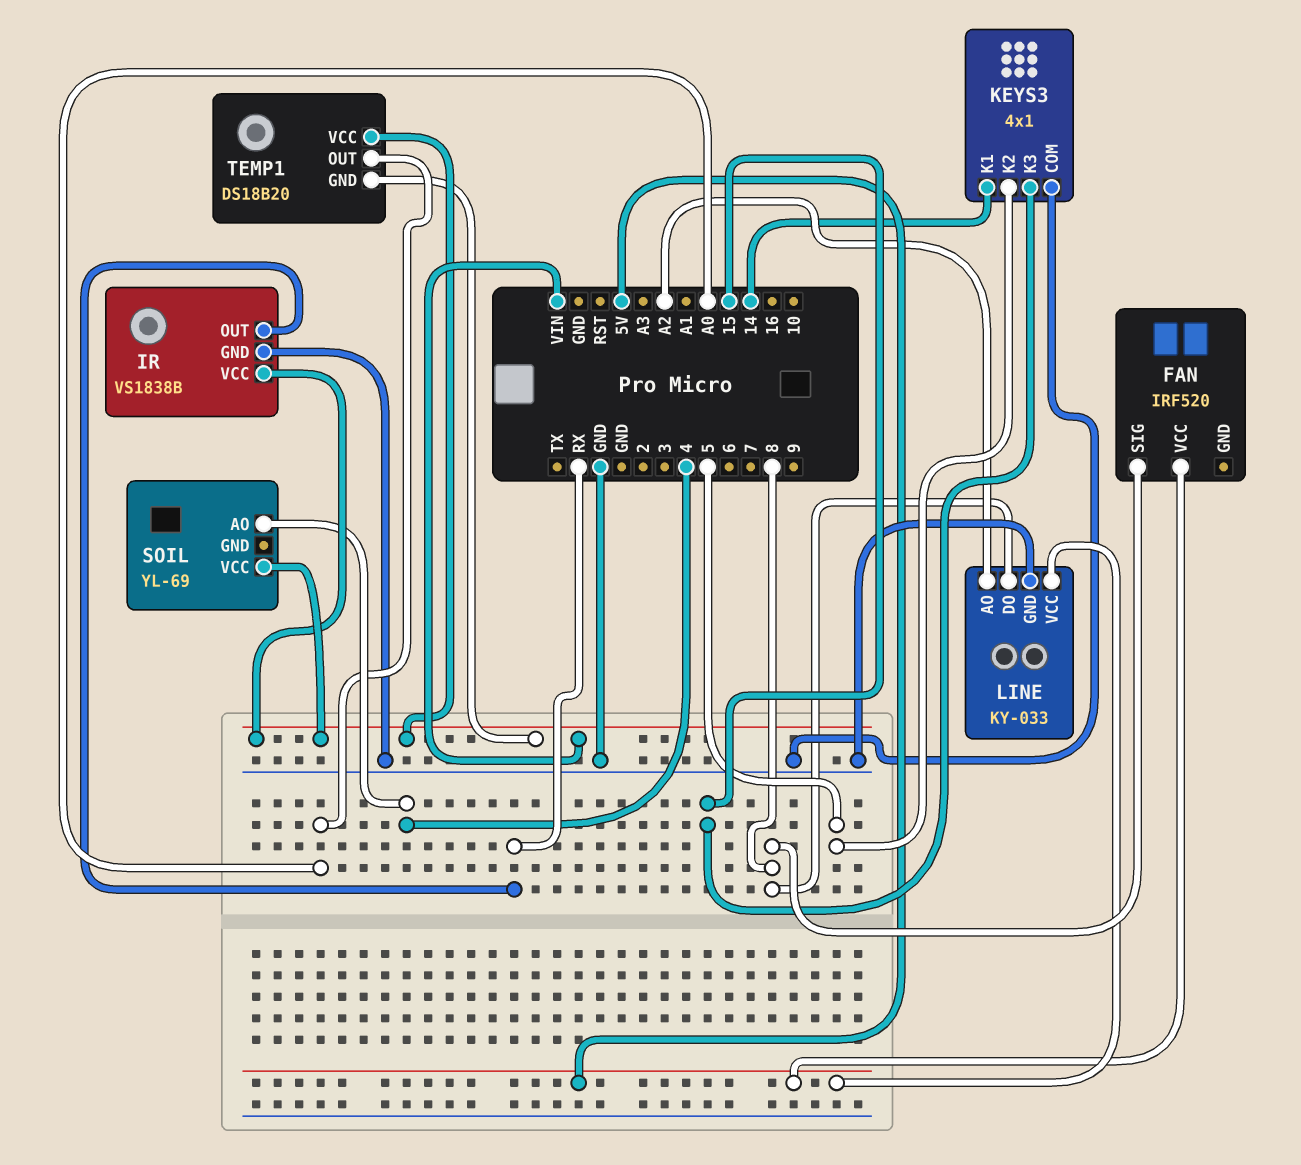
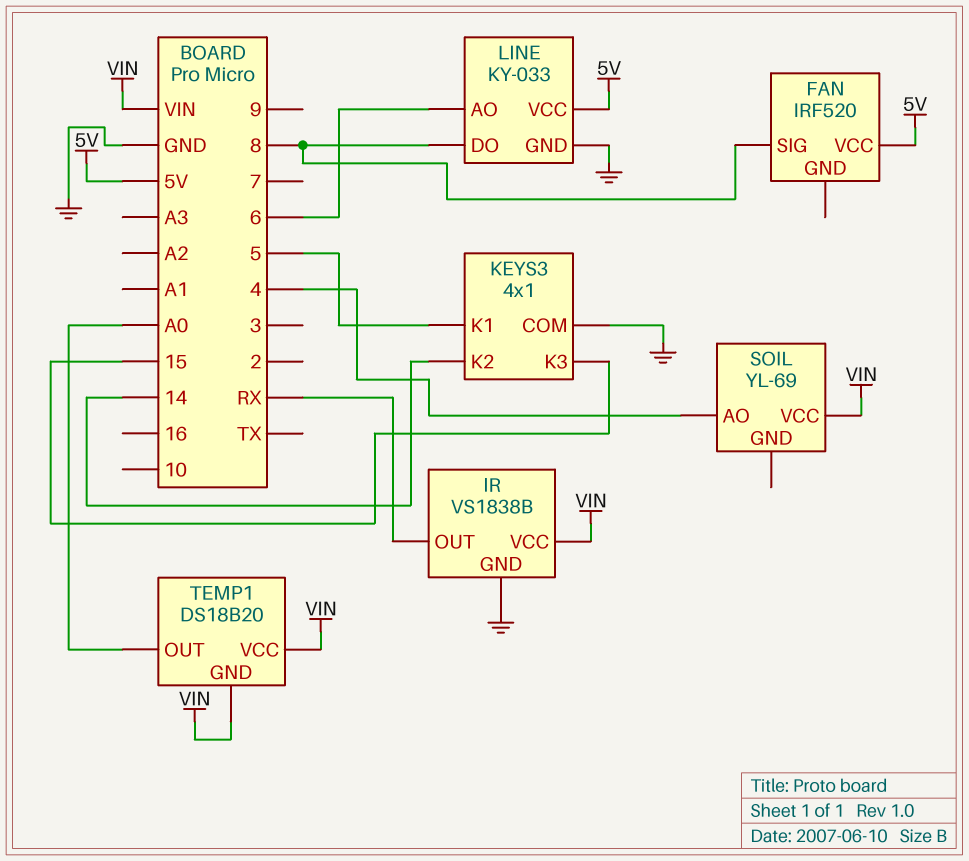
KEYS3 pin K1: 14 -> 5
KEYS3 pin K2: 5 -> 14
LINE pin AO: A2 -> 6

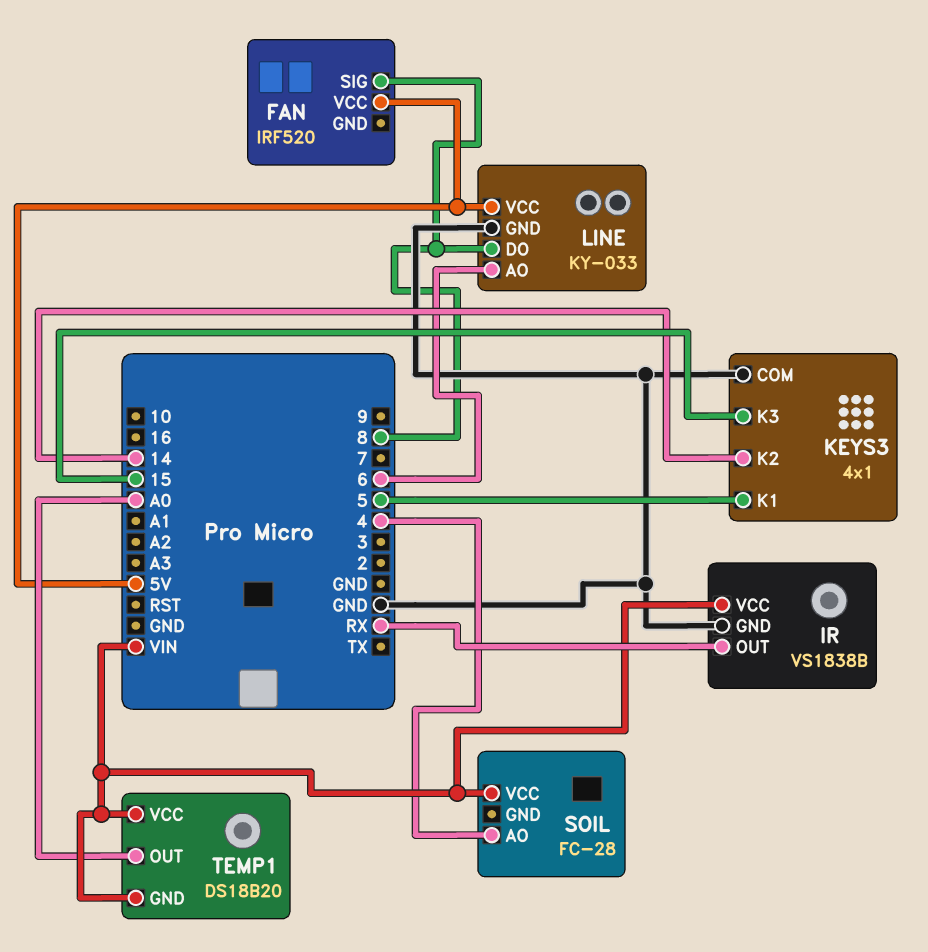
SOIL: YL-69 -> FC-28

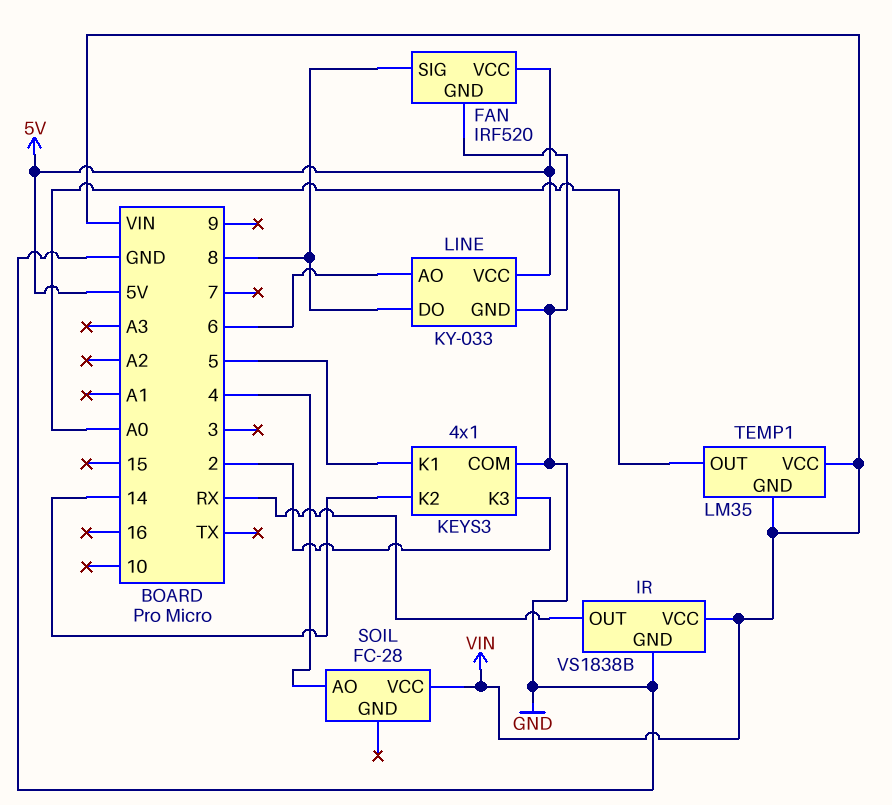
FAN pin GND: none -> GND
KEYS3 pin K3: 15 -> 2
TEMP1: DS18B20 -> LM35

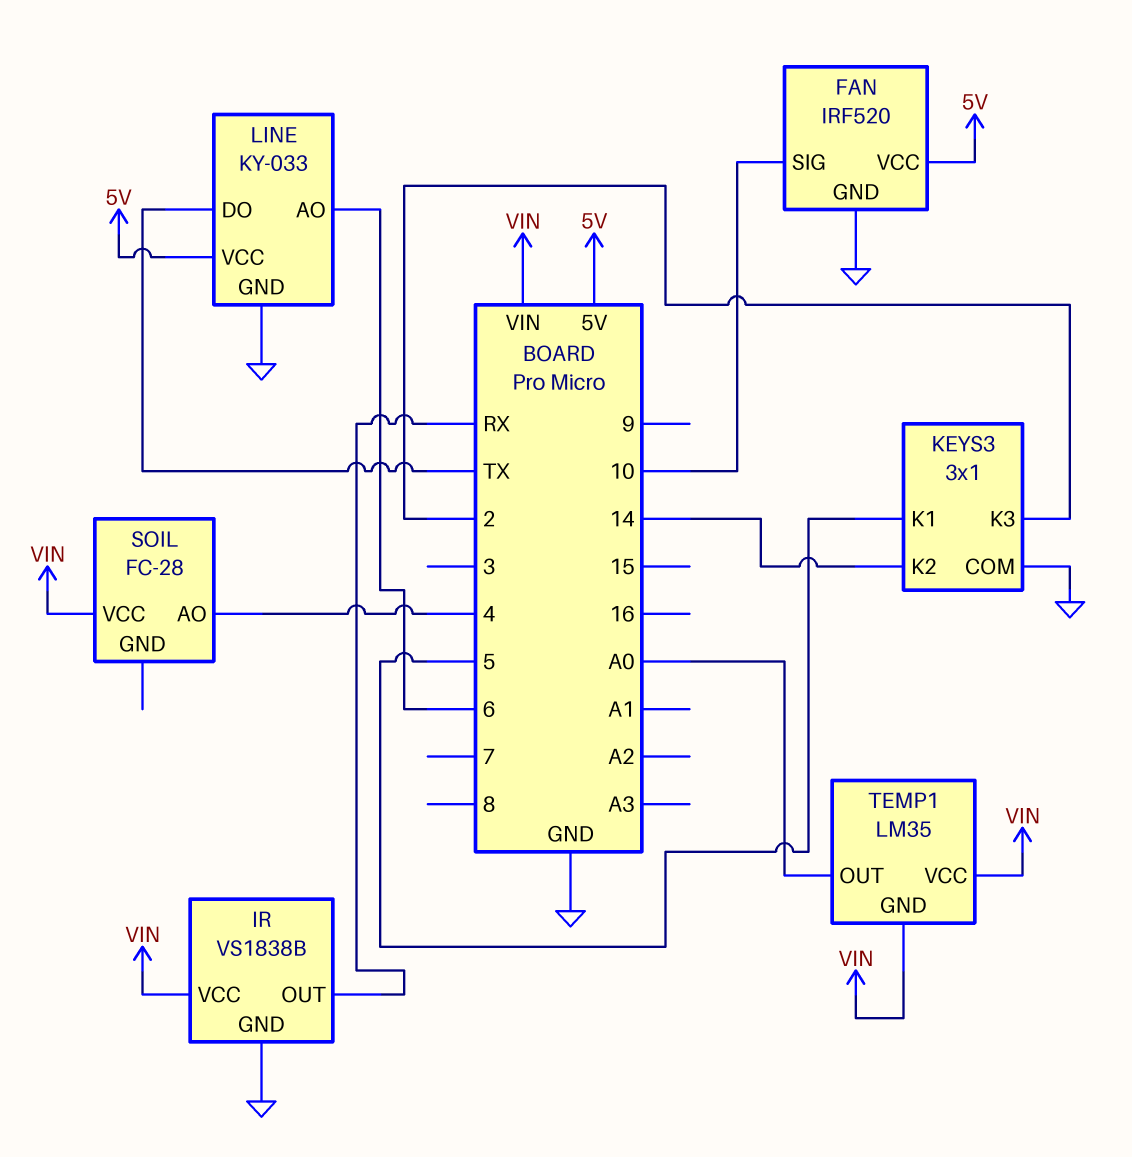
FAN pin SIG: 8 -> 10
KEYS3: 4x1 -> 3x1
LINE pin DO: 8 -> TX

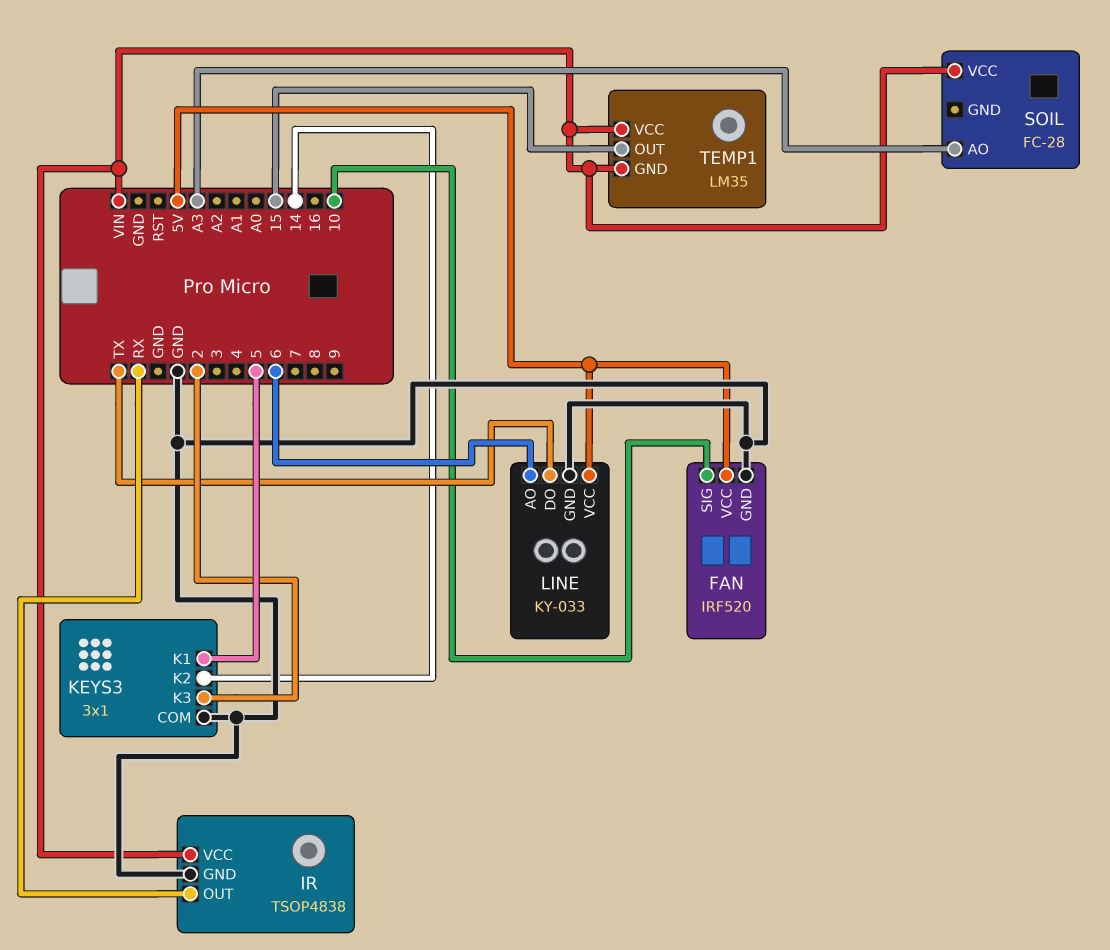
IR: VS1838B -> TSOP4838
SOIL pin AO: 4 -> A3
TEMP1 pin OUT: A0 -> 15

